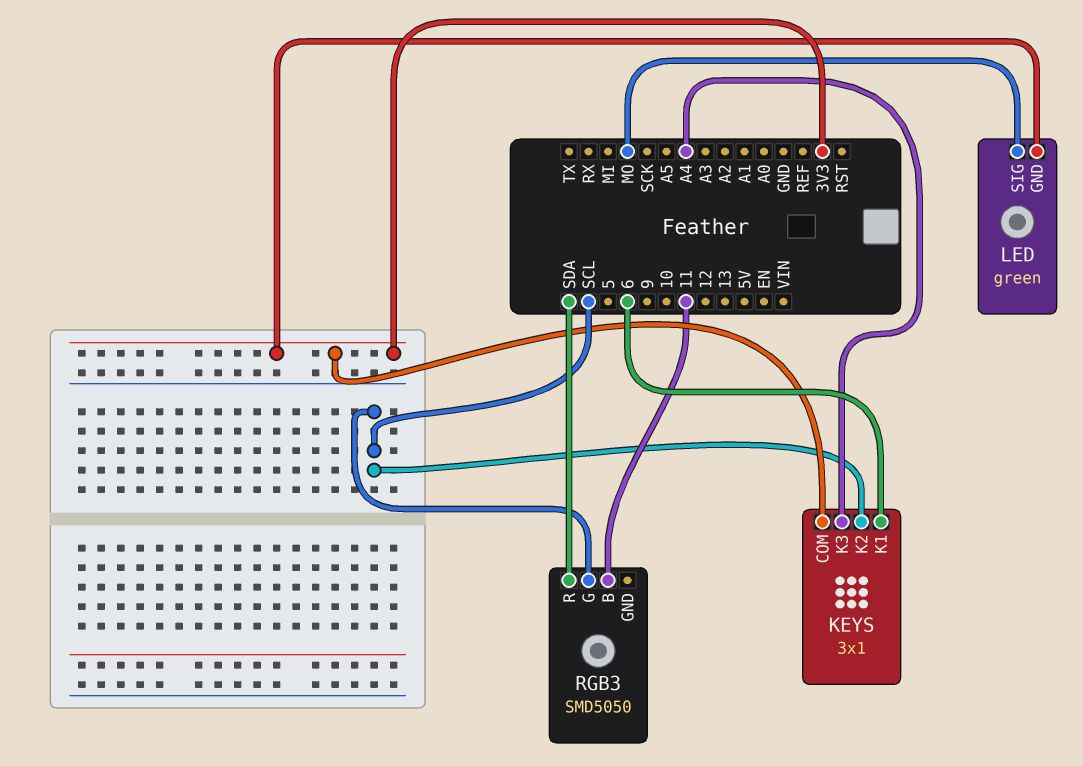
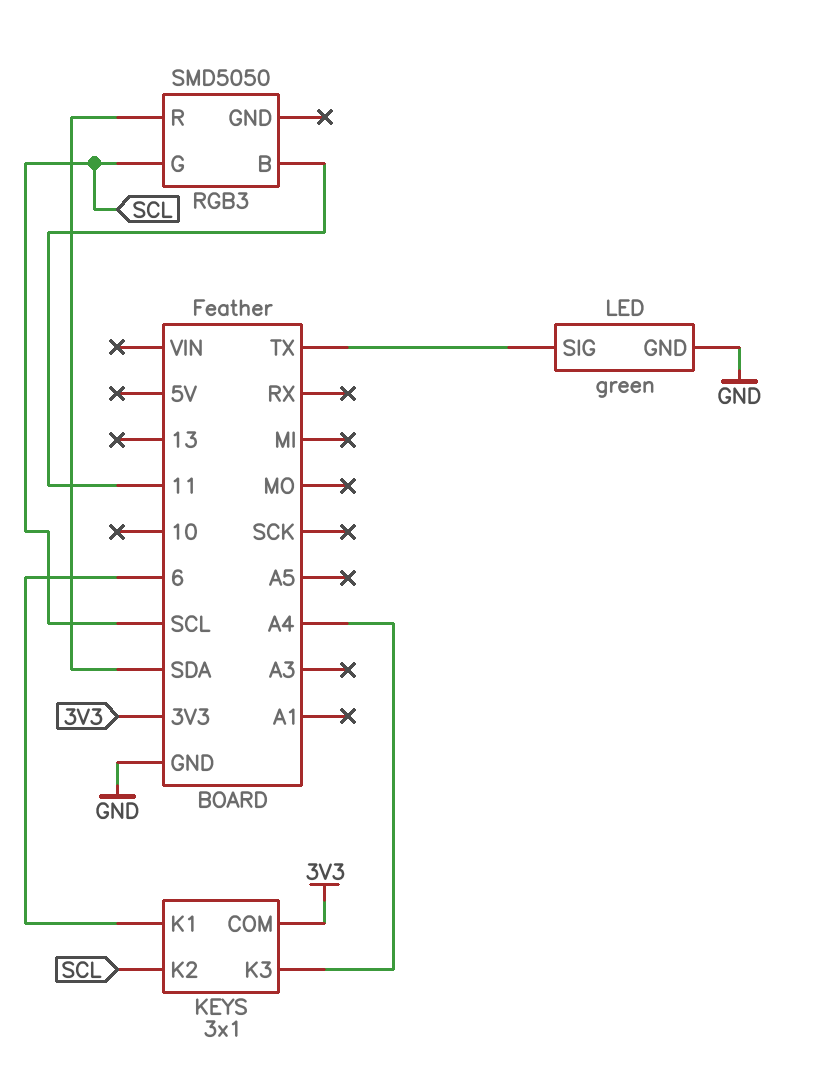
LED pin GND: 3V3 -> GND
LED pin SIG: MO -> TX

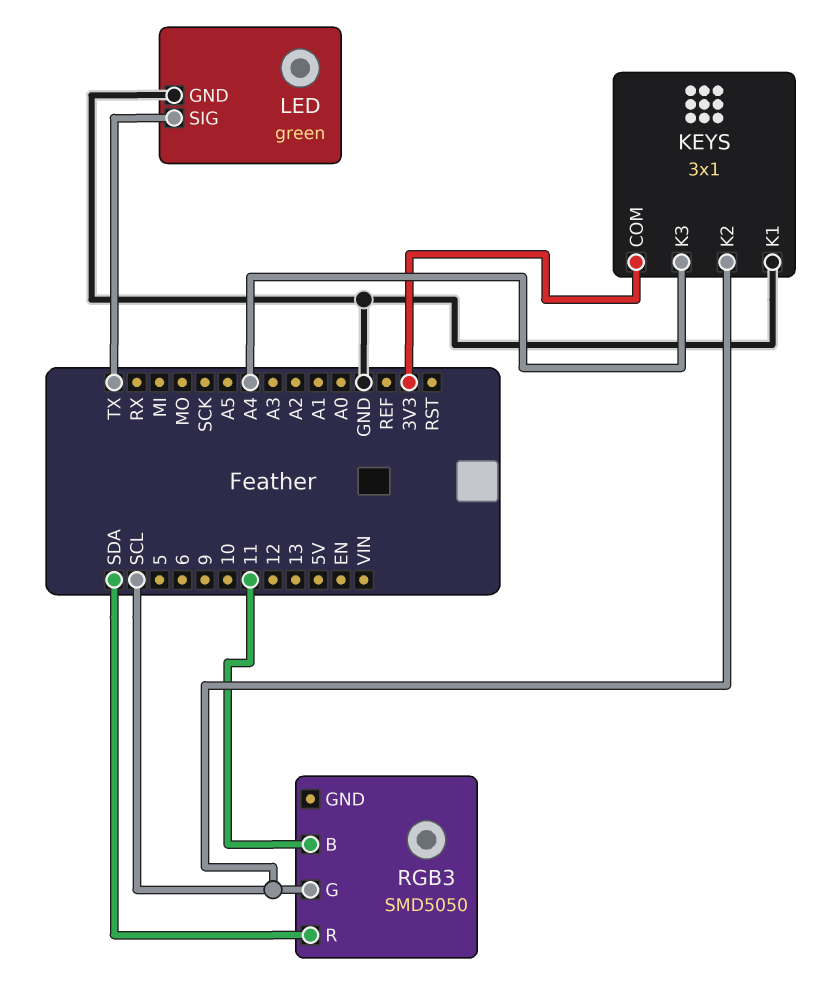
KEYS pin K1: 6 -> GND

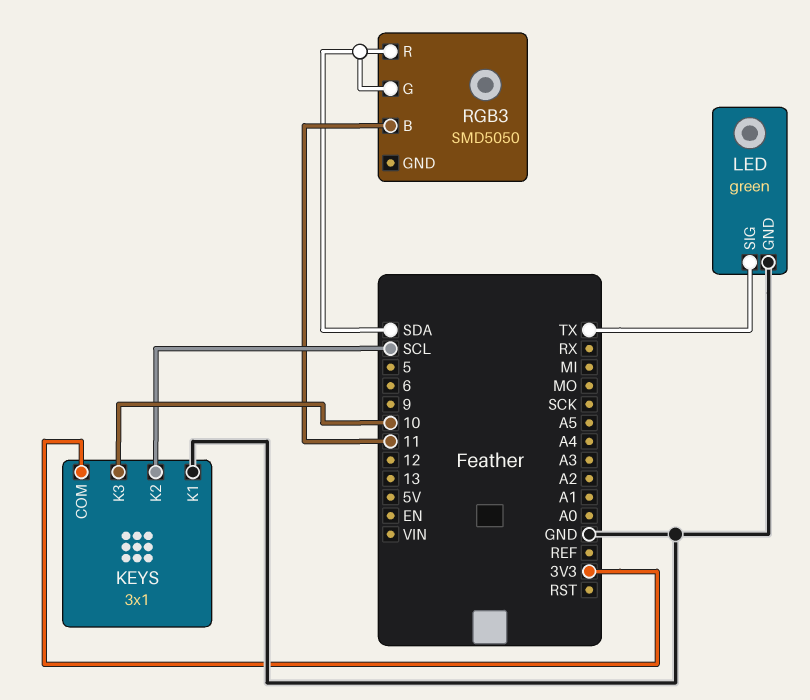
KEYS pin K3: A4 -> 10
RGB3 pin G: SCL -> SDA

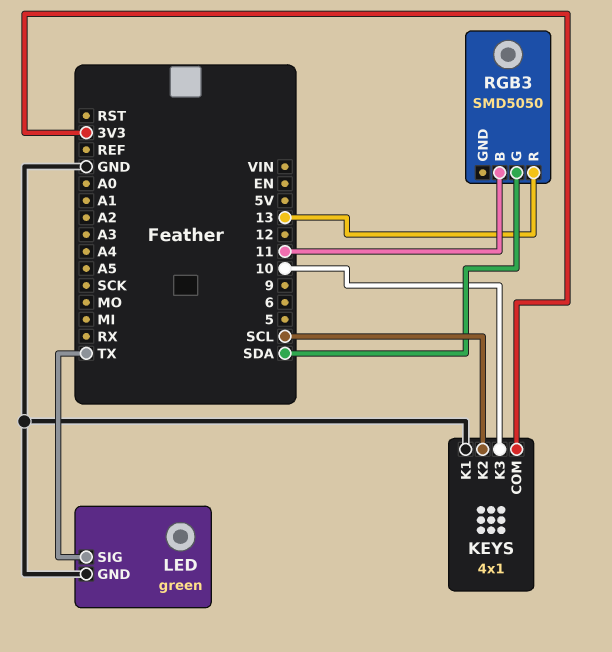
KEYS: 3x1 -> 4x1
RGB3 pin R: SDA -> 13

